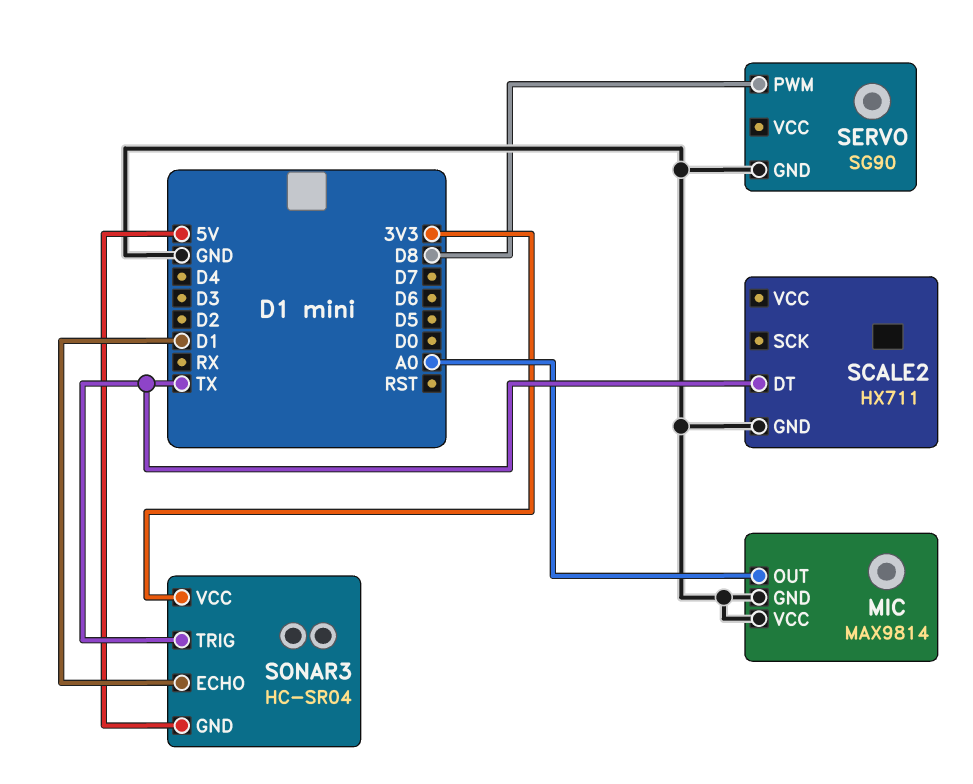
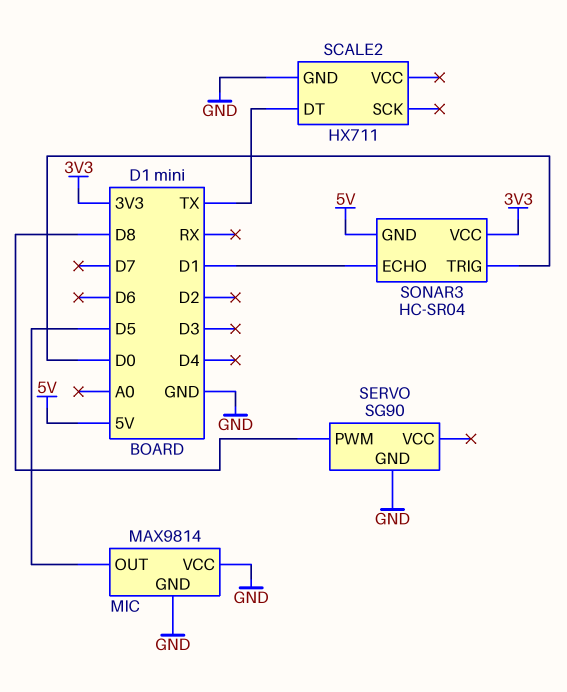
MIC pin OUT: A0 -> D5
SONAR3 pin TRIG: TX -> D0

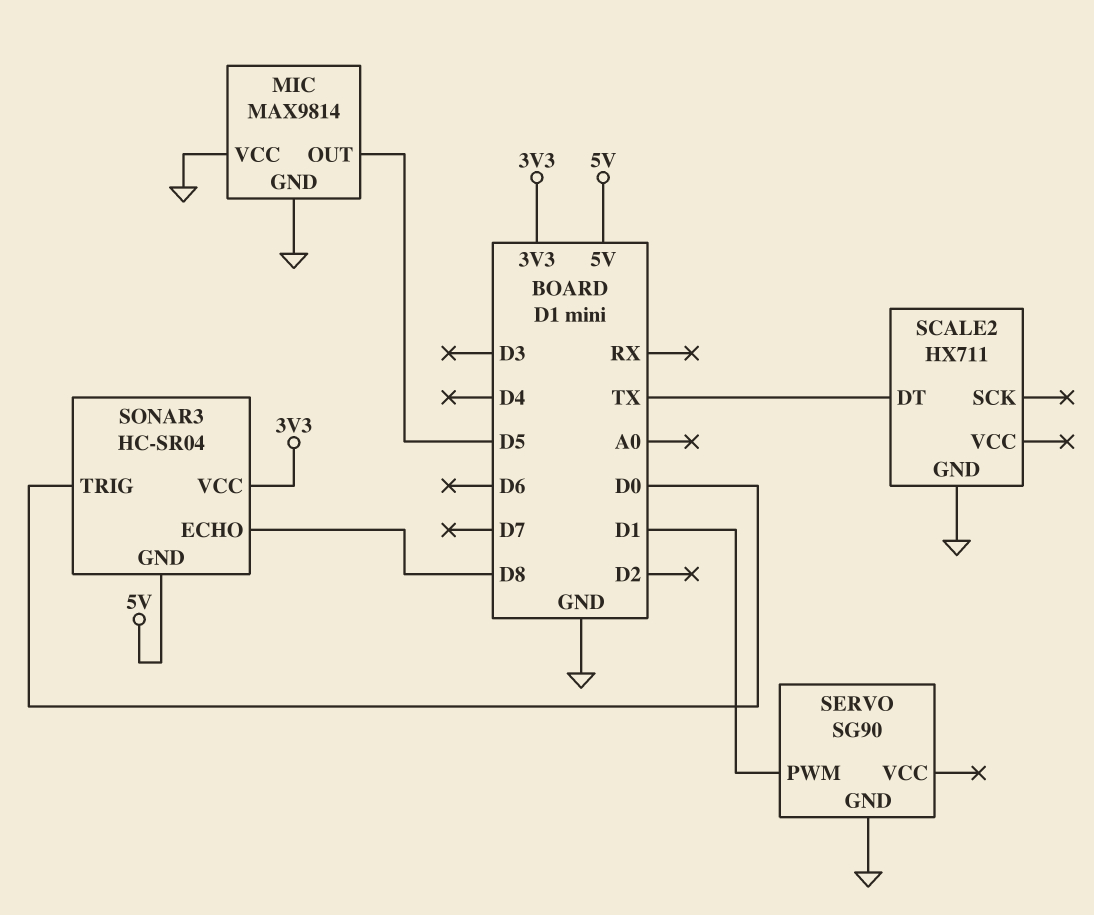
SERVO pin PWM: D8 -> D1
SONAR3 pin ECHO: D1 -> D8

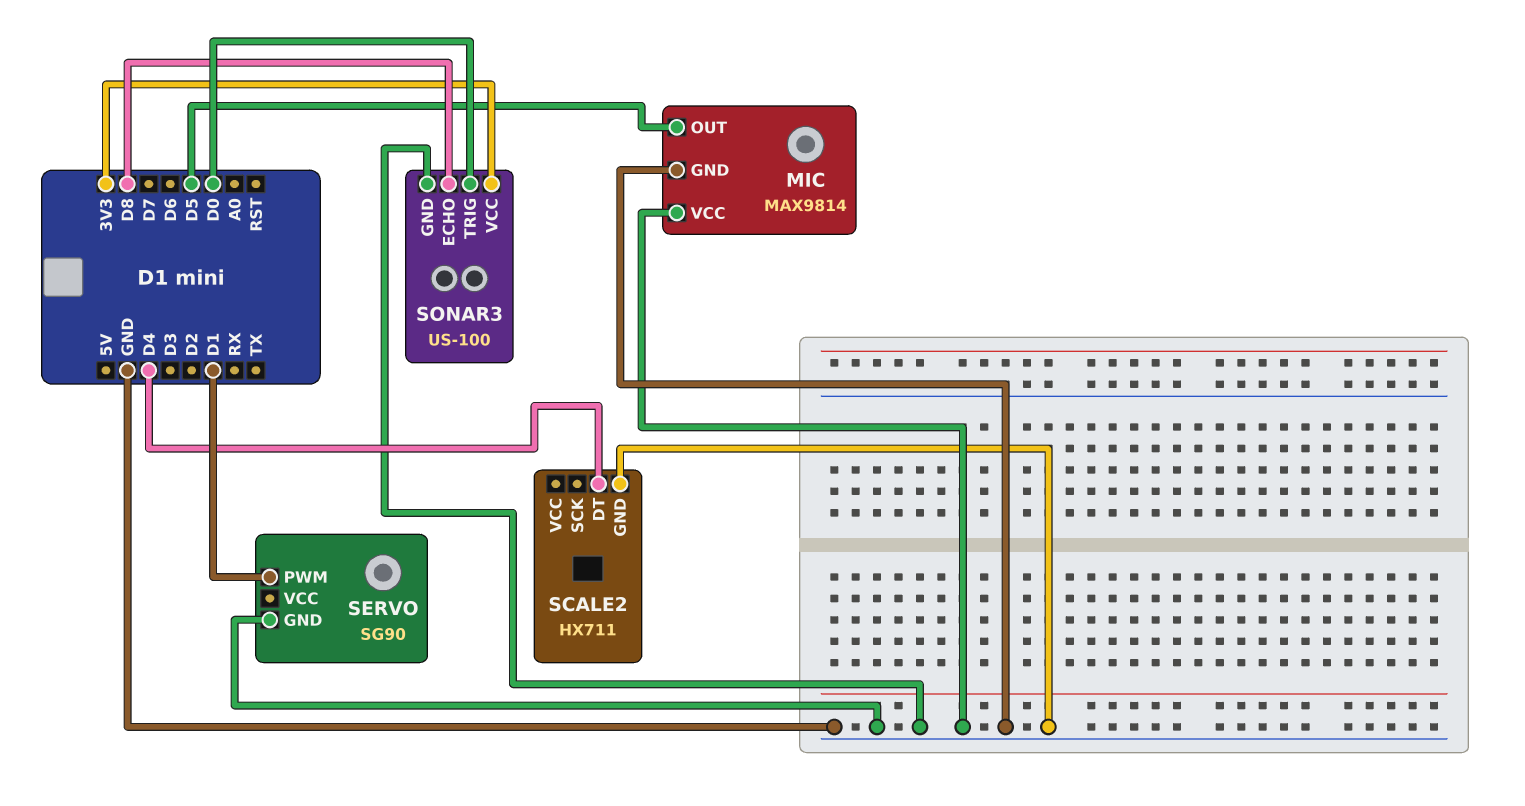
SCALE2 pin DT: TX -> D4
SONAR3: HC-SR04 -> US-100
SONAR3 pin GND: 5V -> GND

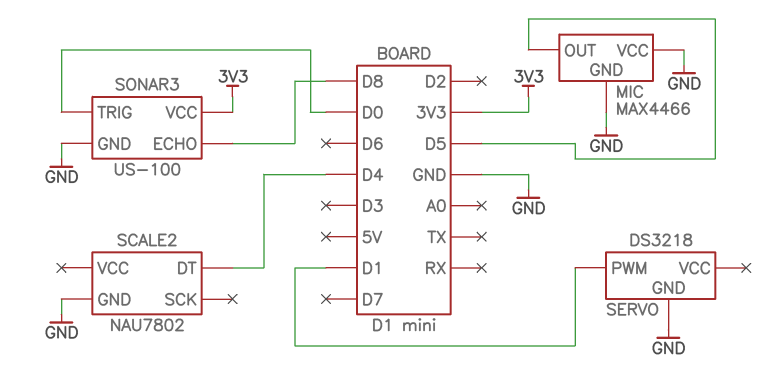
MIC: MAX9814 -> MAX4466
SCALE2: HX711 -> NAU7802
SERVO: SG90 -> DS3218

